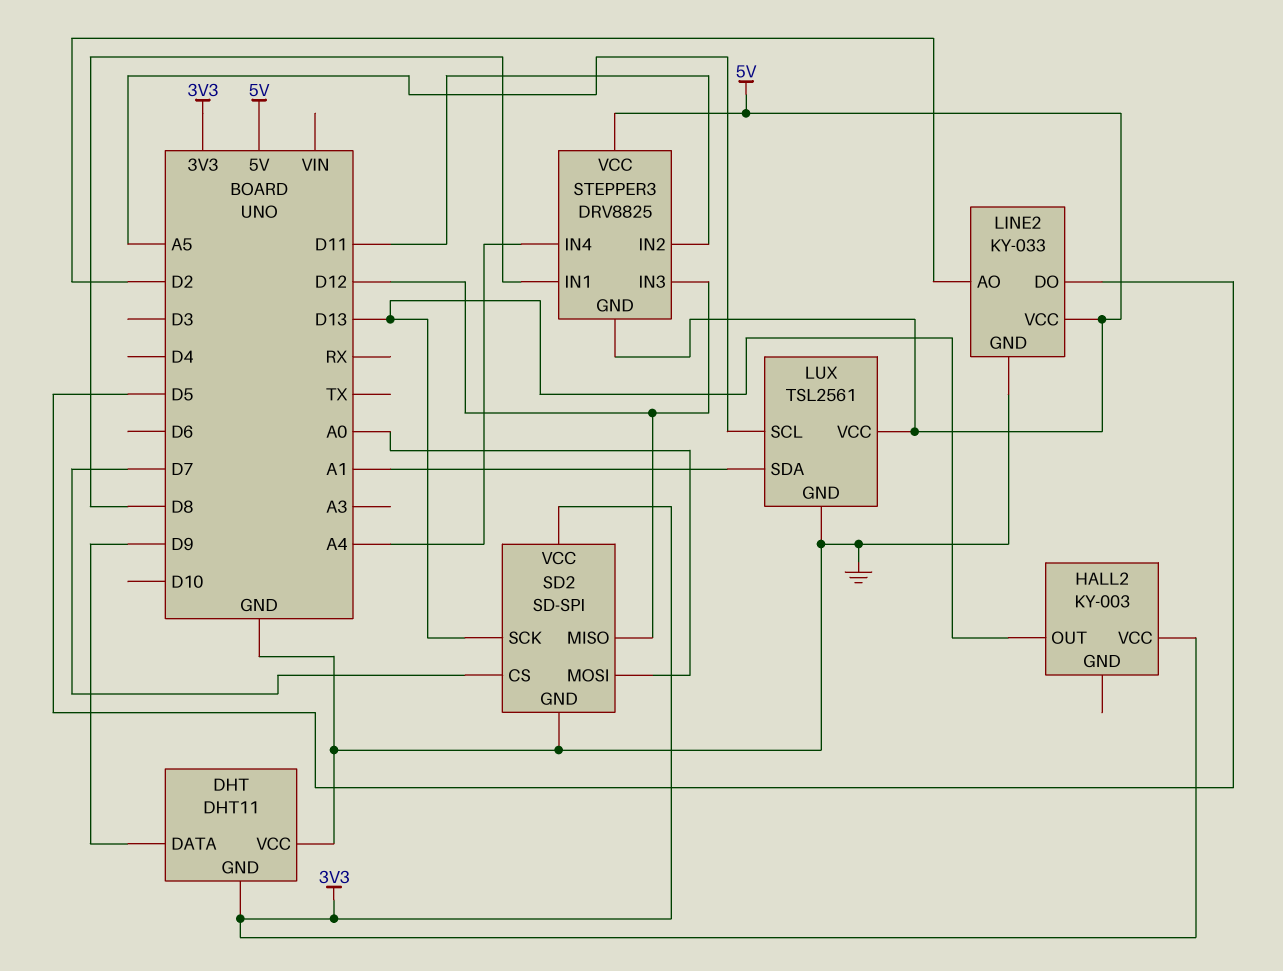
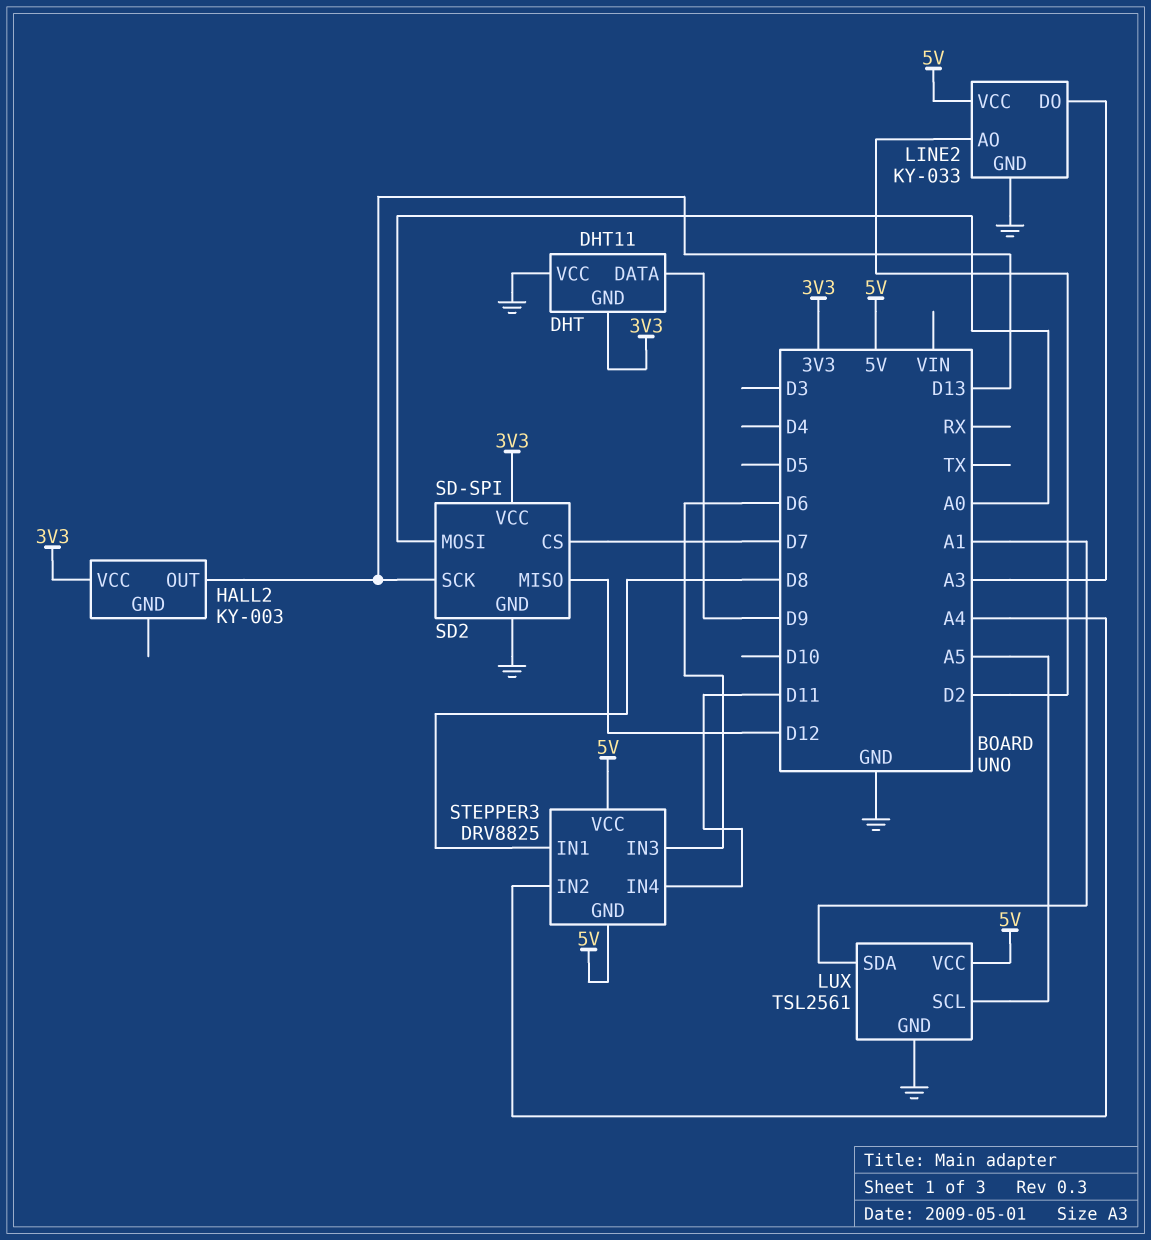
LINE2 pin DO: D5 -> A3
STEPPER3 pin IN2: D11 -> A4
STEPPER3 pin IN3: D12 -> D6
STEPPER3 pin IN4: A4 -> D11

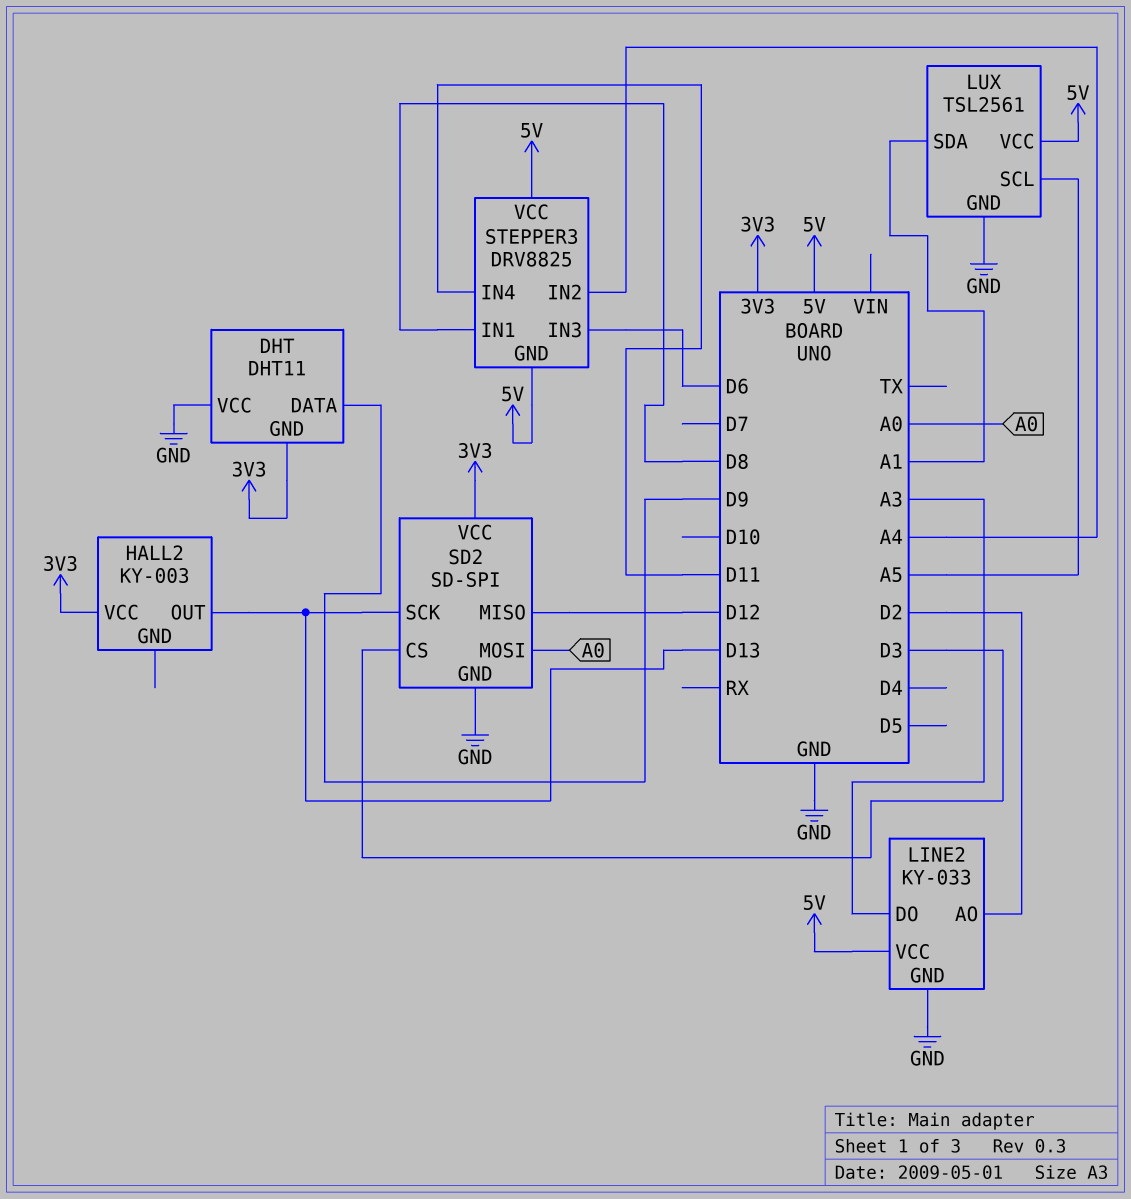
SD2 pin CS: D7 -> D3

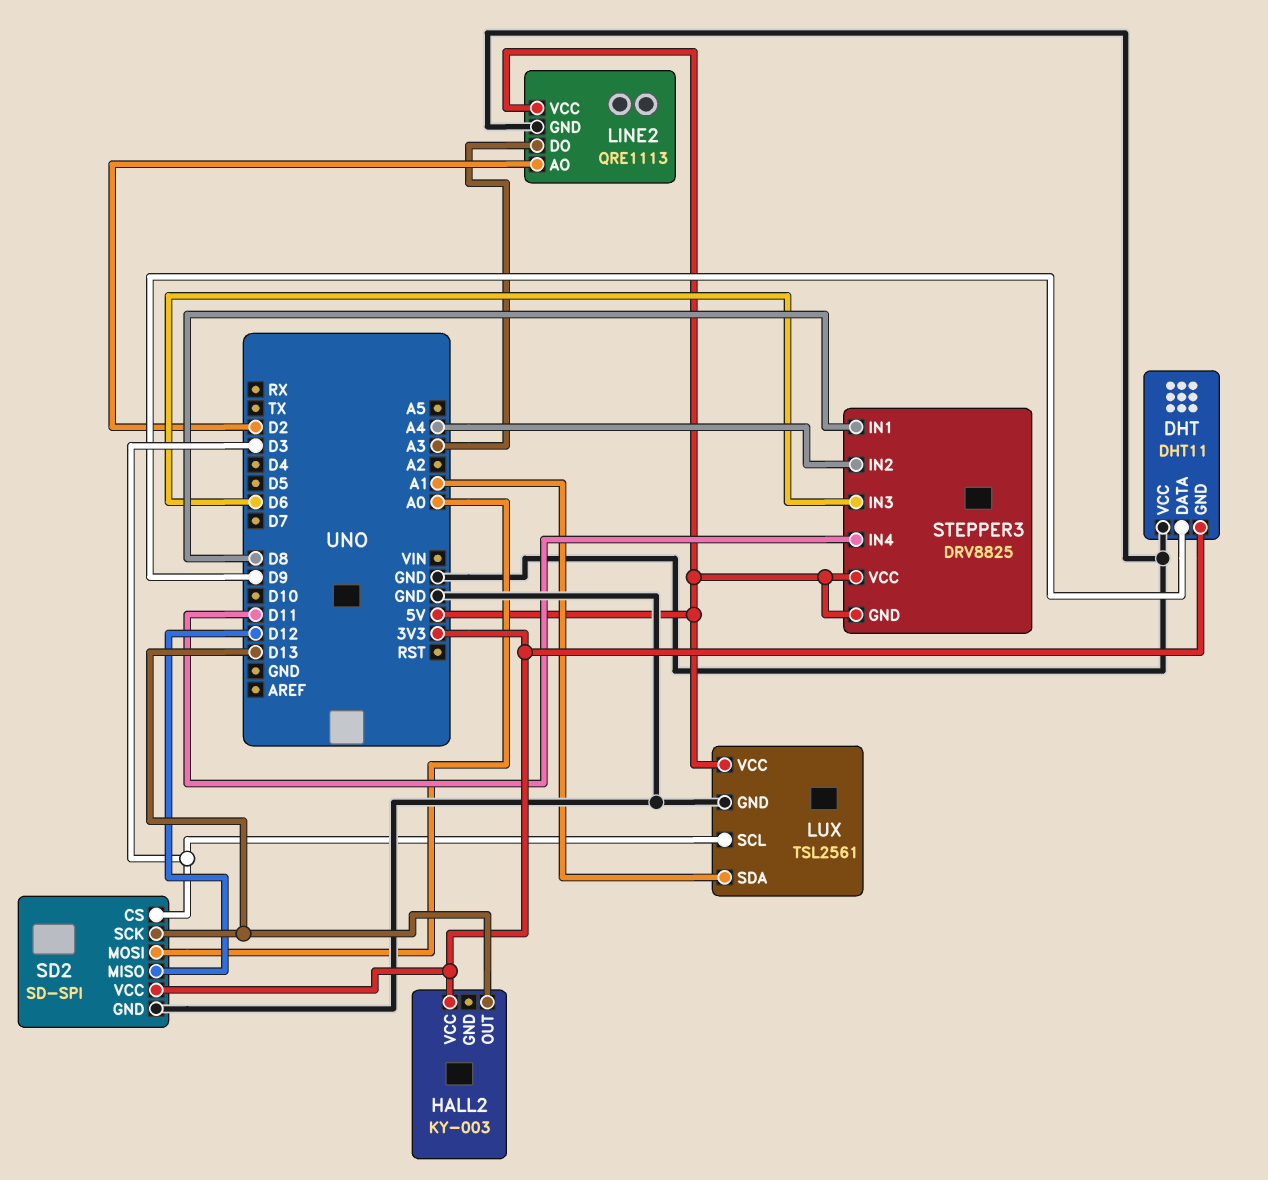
LINE2: KY-033 -> QRE1113
LUX pin SCL: A5 -> D3

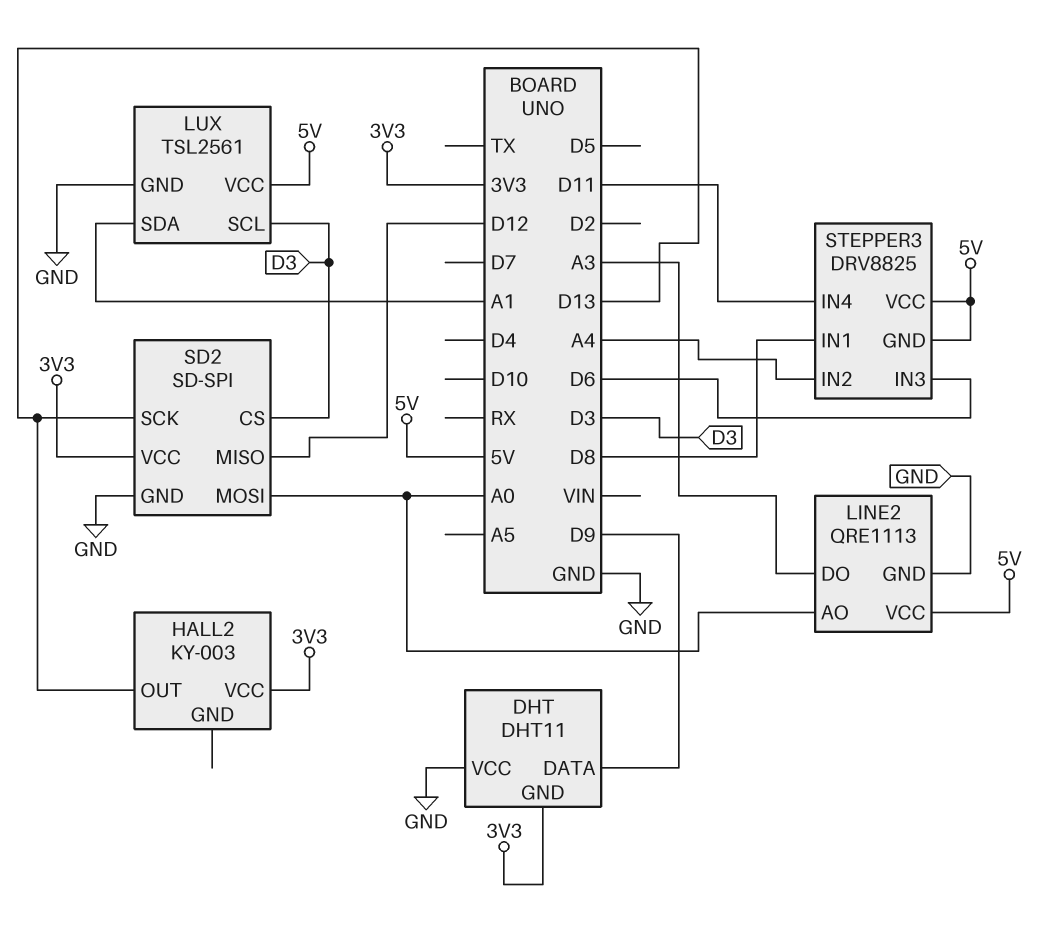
LINE2 pin AO: D2 -> A0

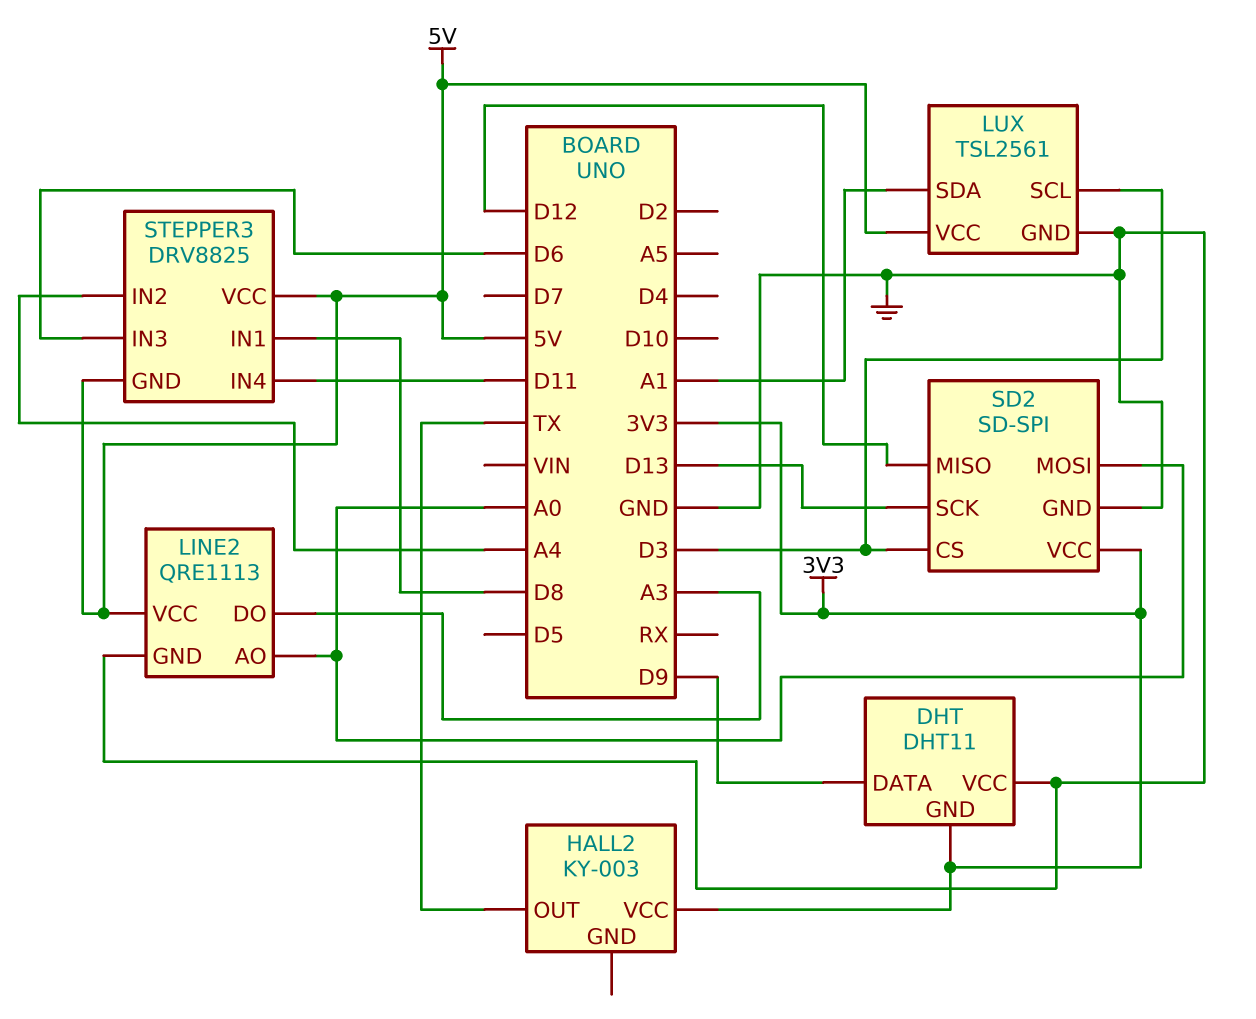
HALL2 pin OUT: D13 -> TX

